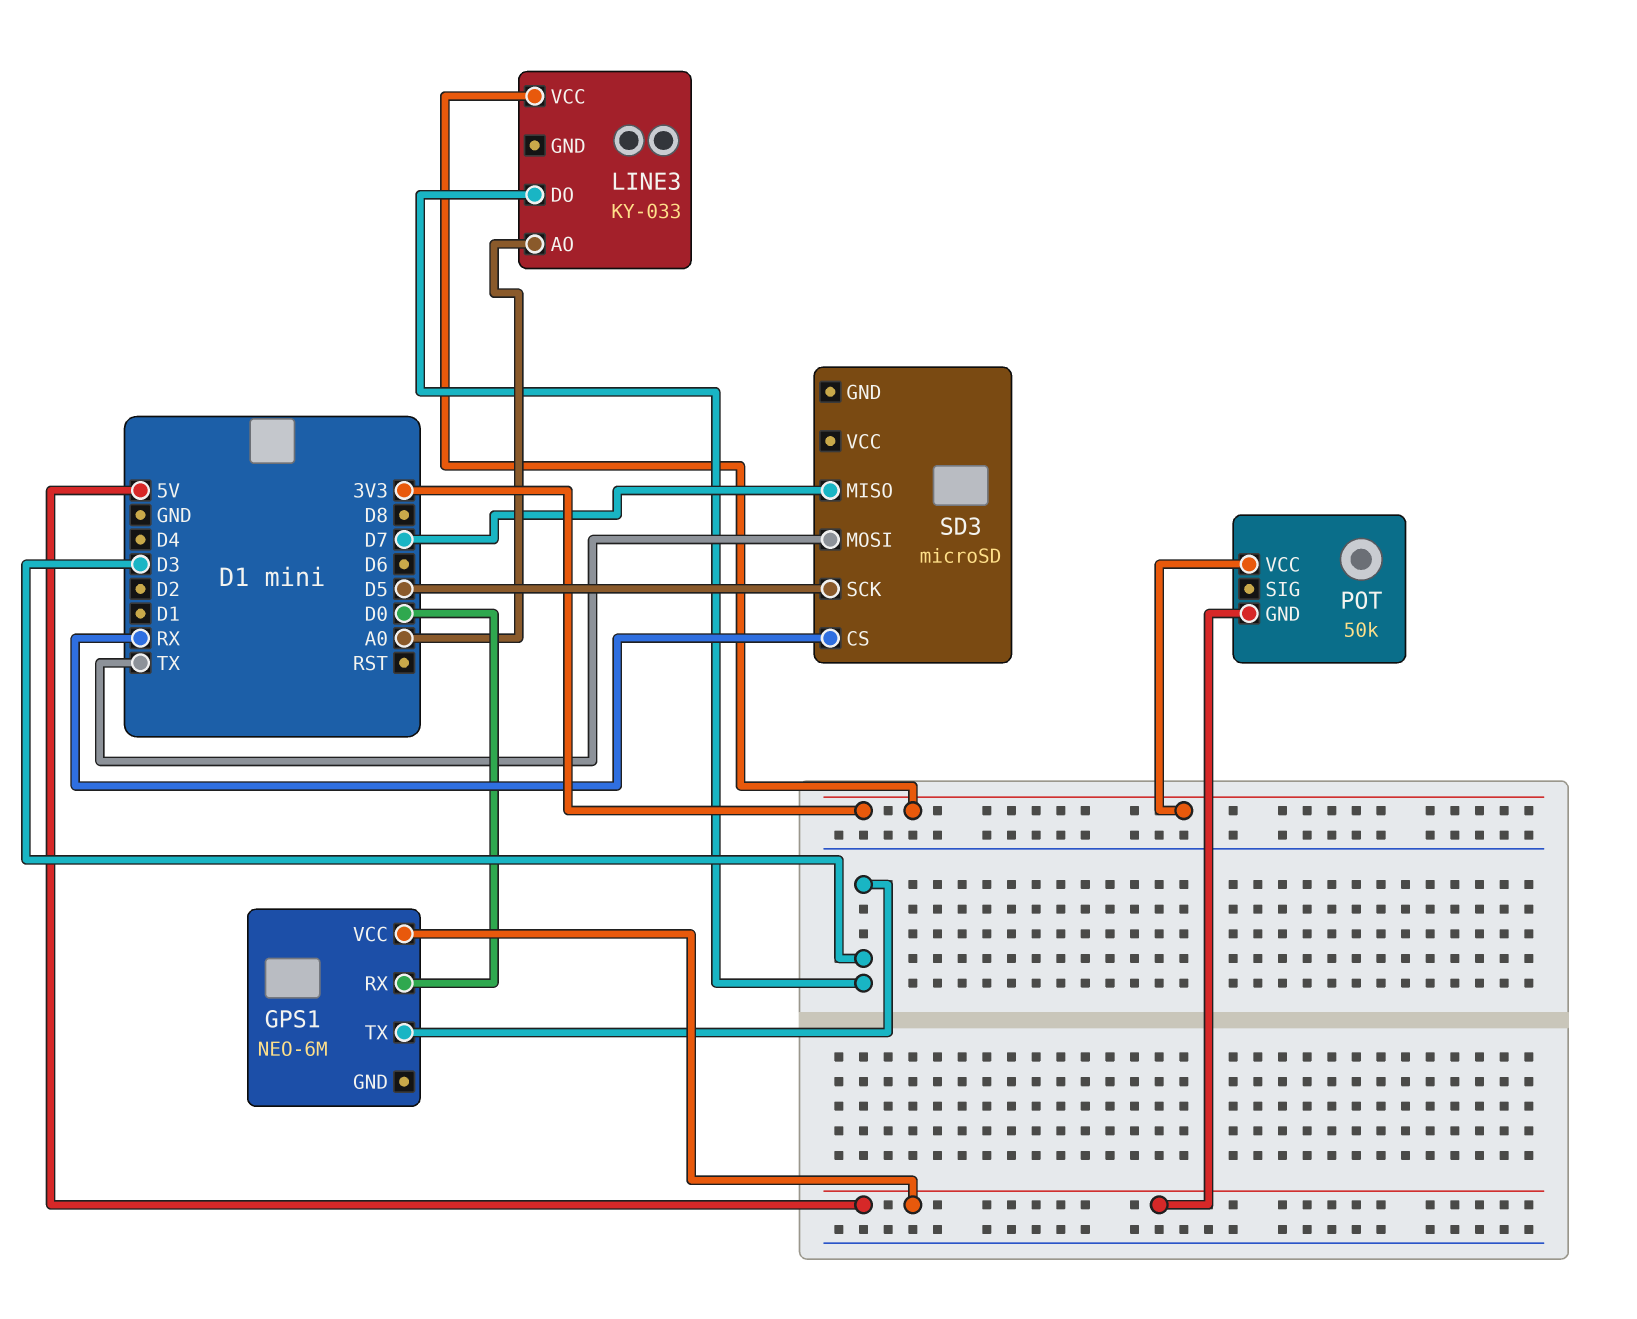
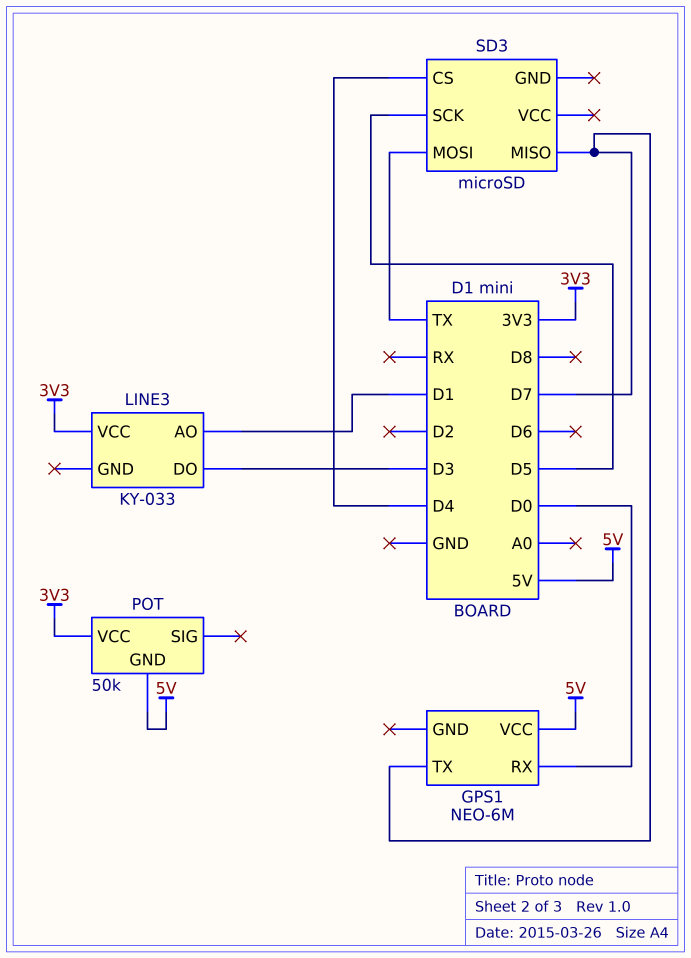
GPS1 pin TX: D3 -> D7
LINE3 pin AO: A0 -> D1
SD3 pin CS: RX -> D4

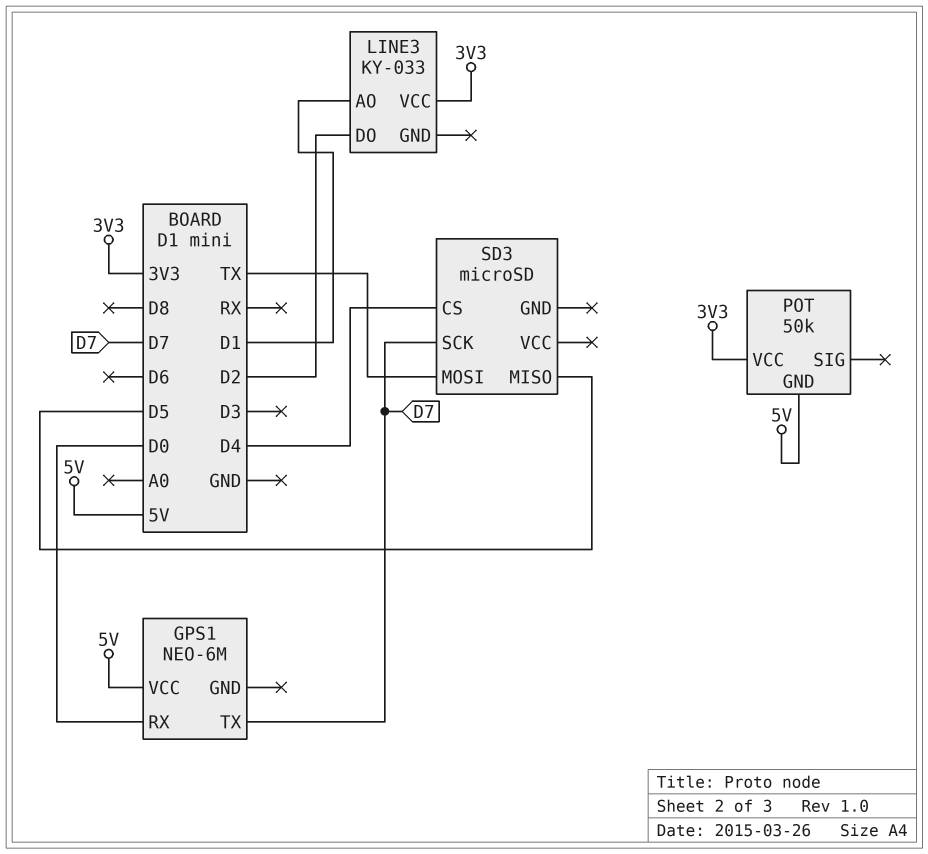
LINE3 pin DO: D3 -> D2
SD3 pin MISO: D7 -> D5
SD3 pin SCK: D5 -> D7

